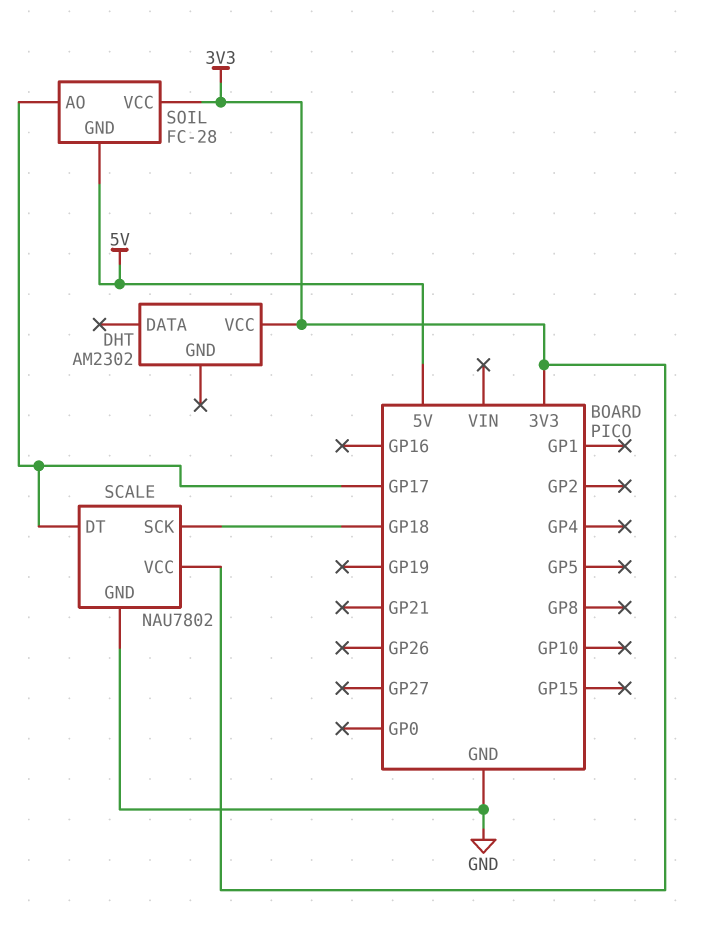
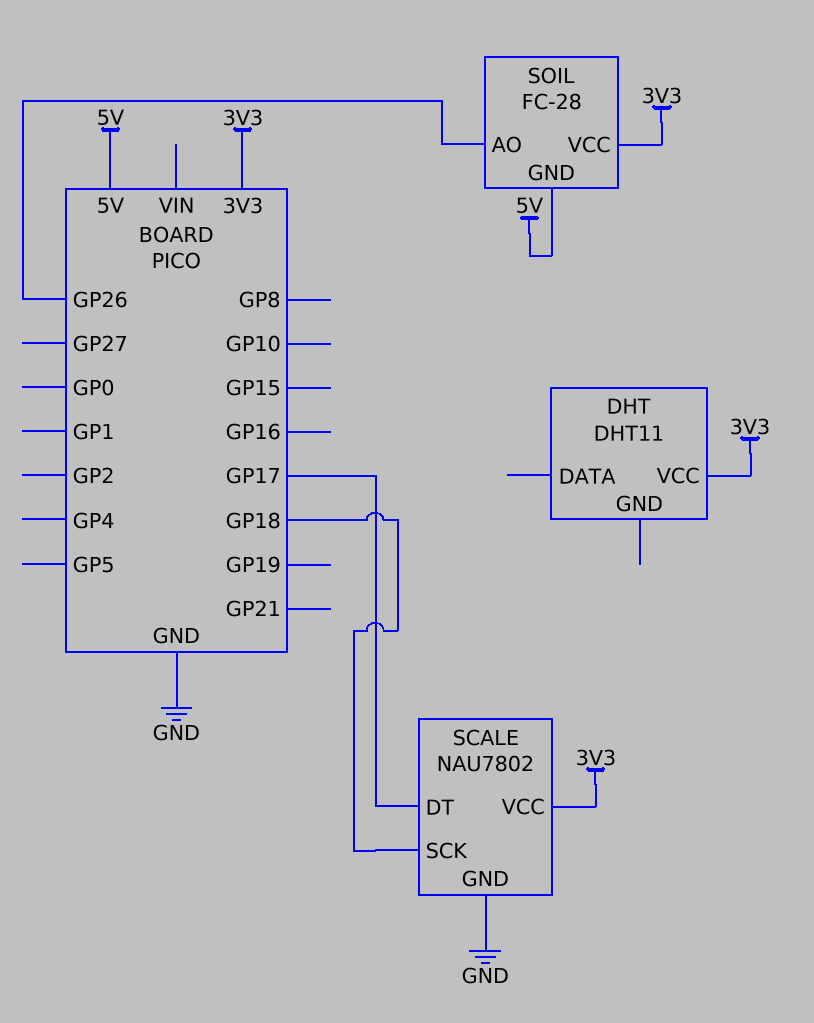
DHT: AM2302 -> DHT11
SOIL pin AO: GP17 -> GP26

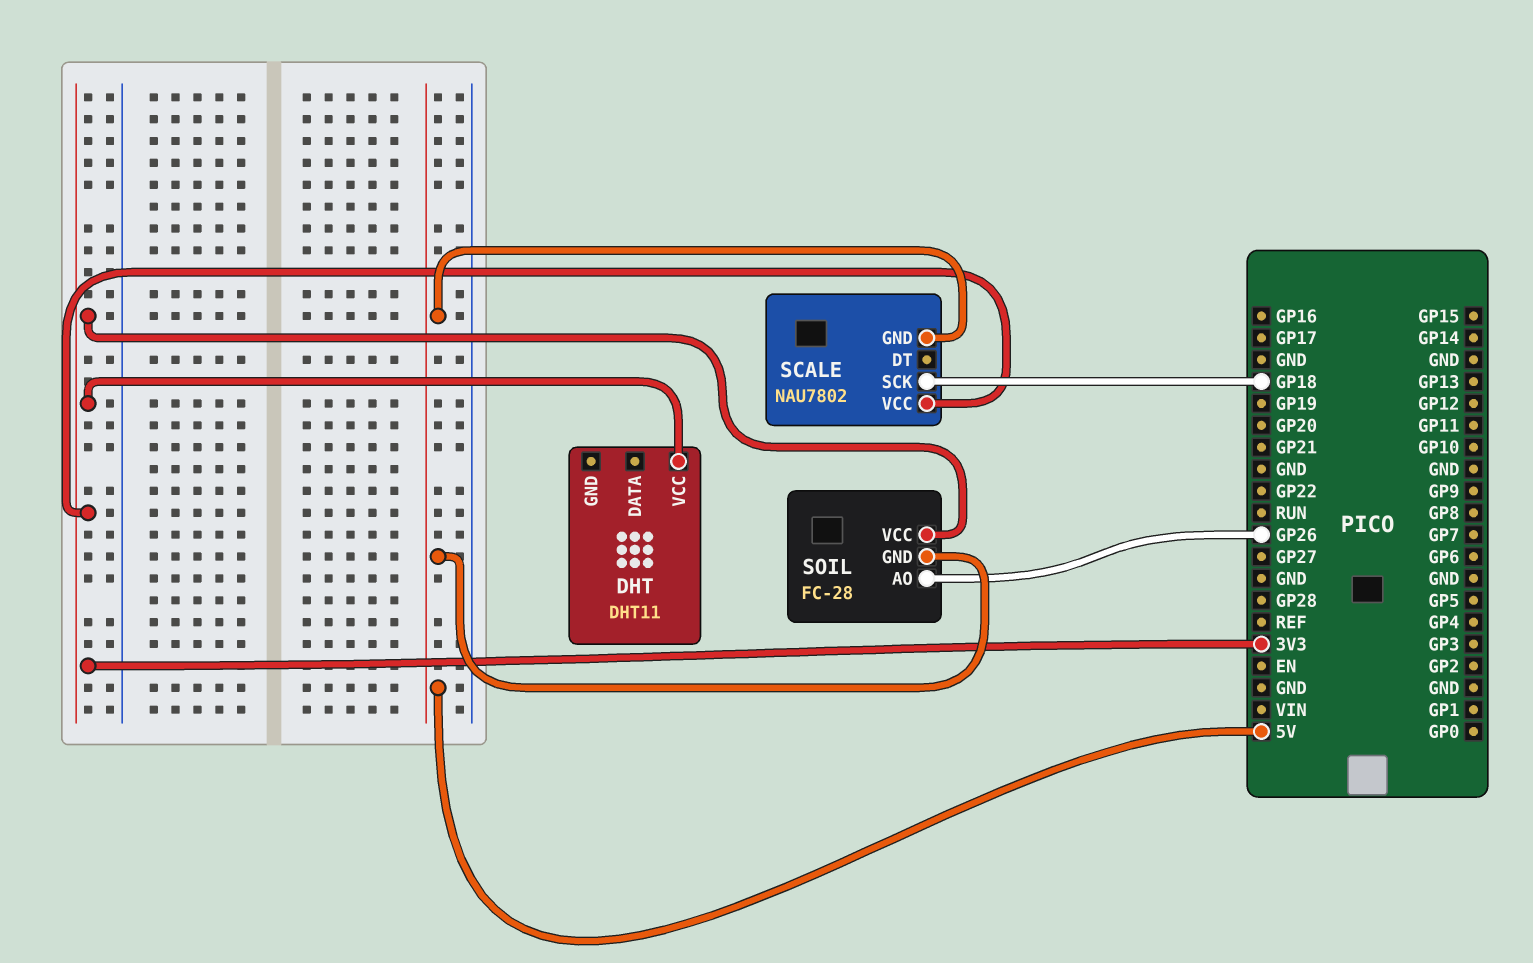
SCALE pin DT: GP17 -> none
SCALE pin GND: GND -> 5V

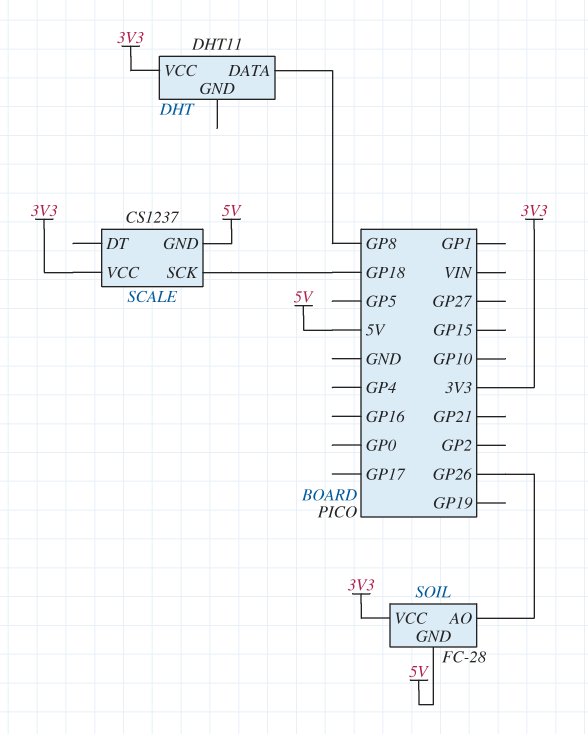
DHT pin DATA: none -> GP8
SCALE: NAU7802 -> CS1237

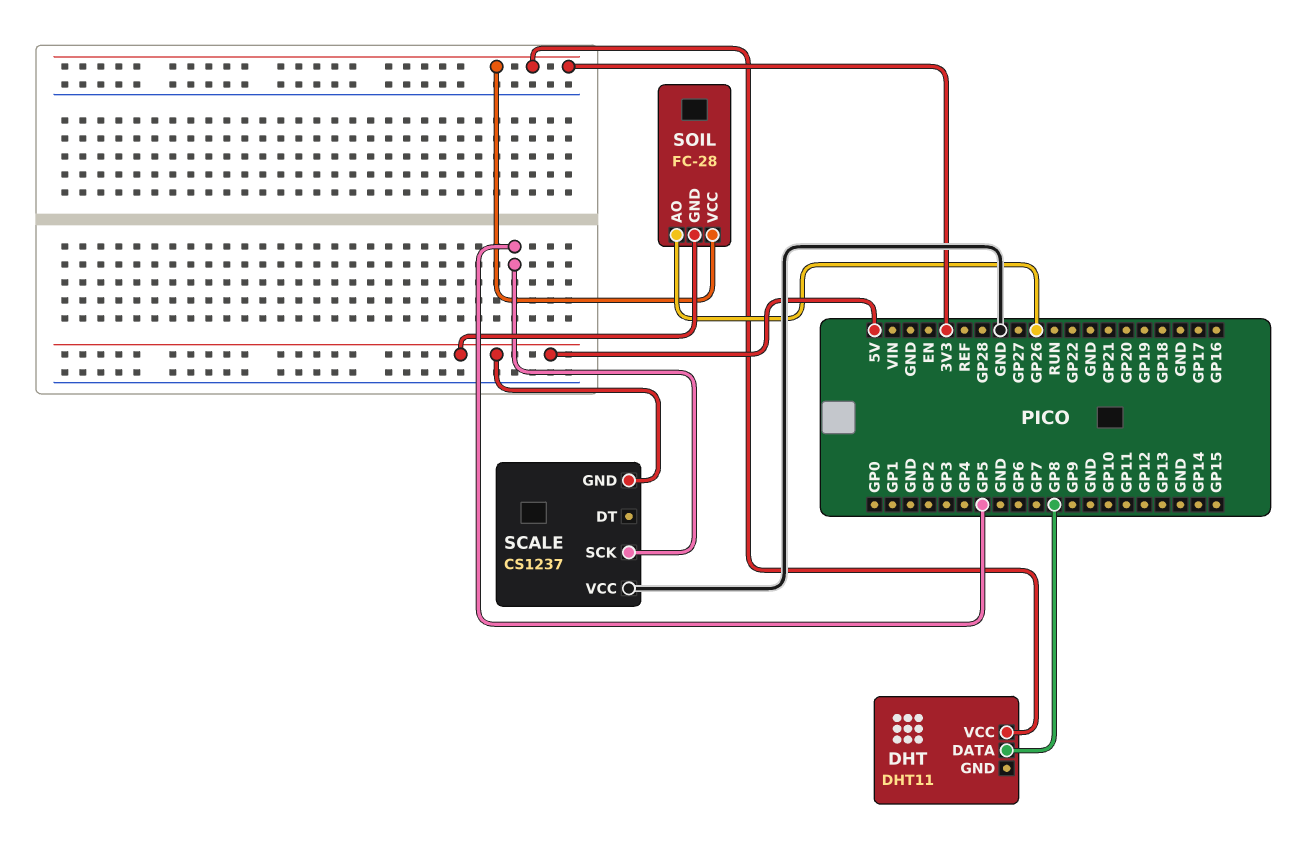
SCALE pin SCK: GP18 -> GP5
SCALE pin VCC: 3V3 -> GND

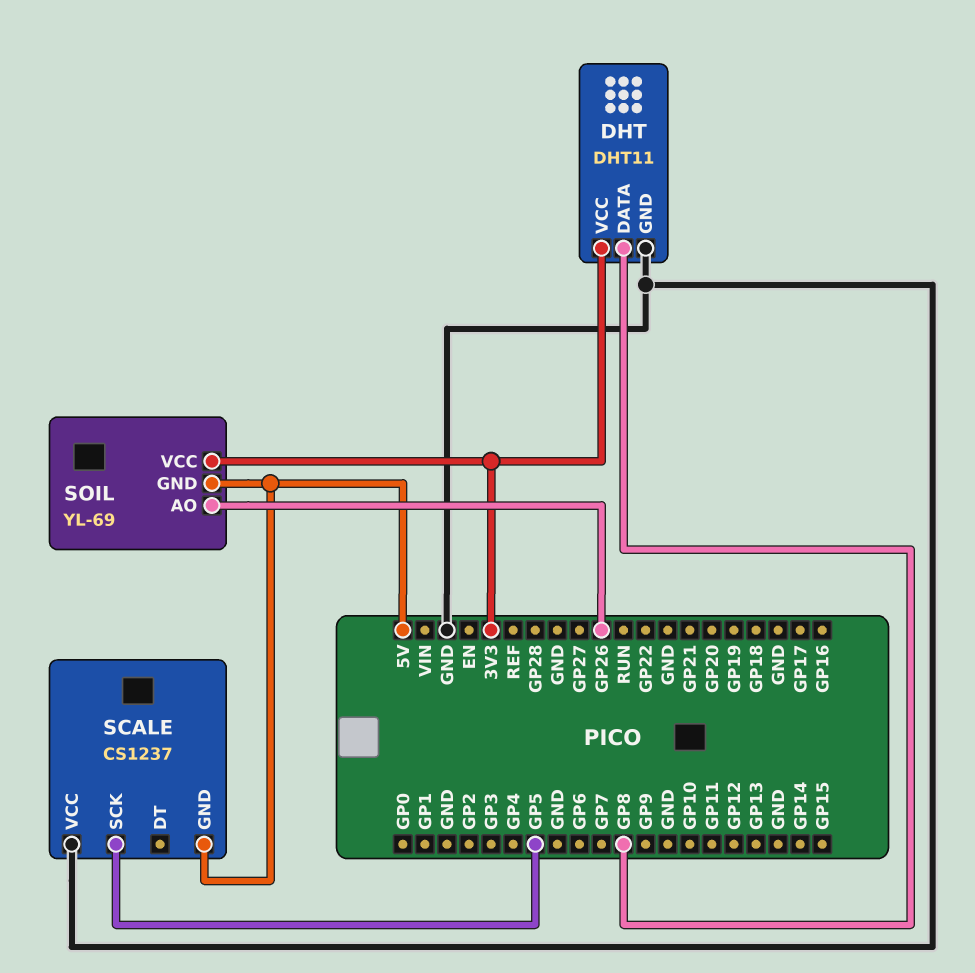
DHT pin GND: none -> GND
SOIL: FC-28 -> YL-69

